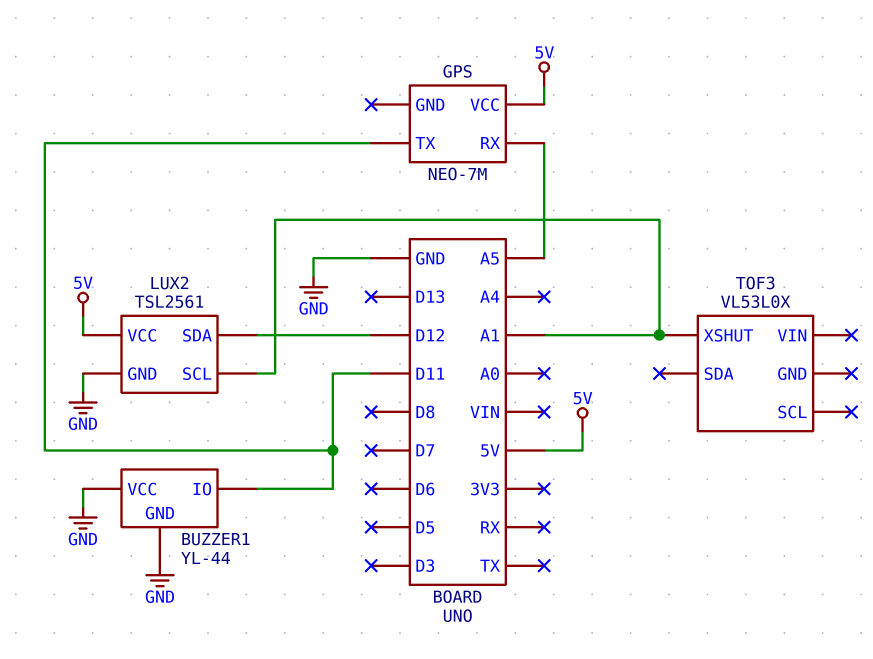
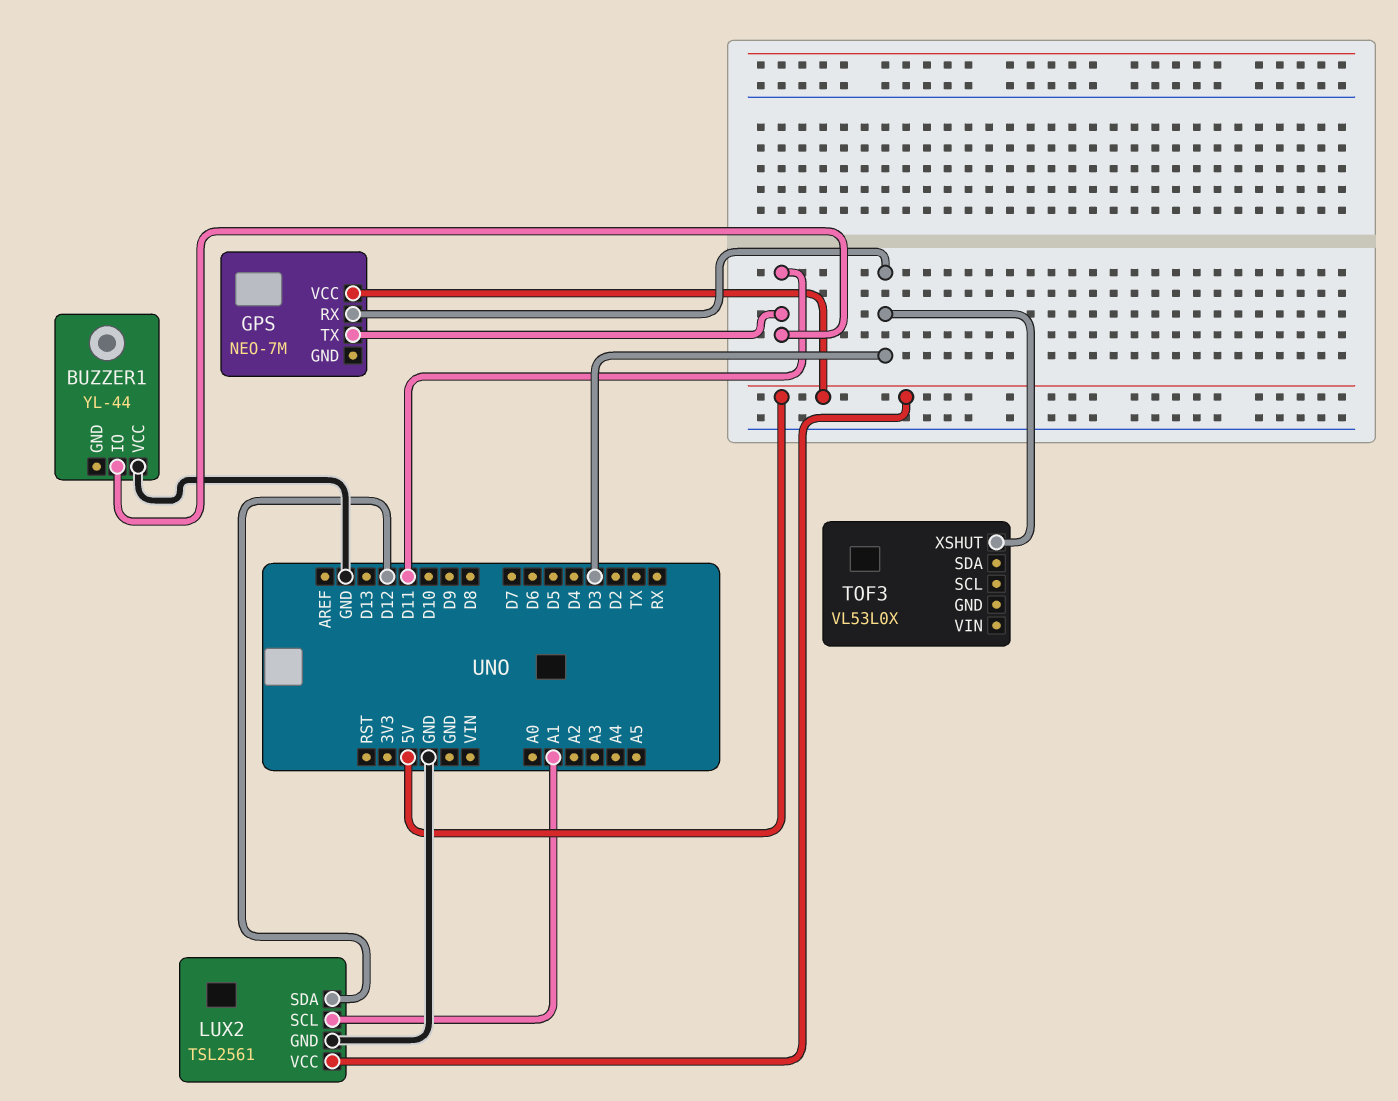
BUZZER1 pin GND: GND -> none
GPS pin RX: A5 -> D3
TOF3 pin XSHUT: A1 -> D3

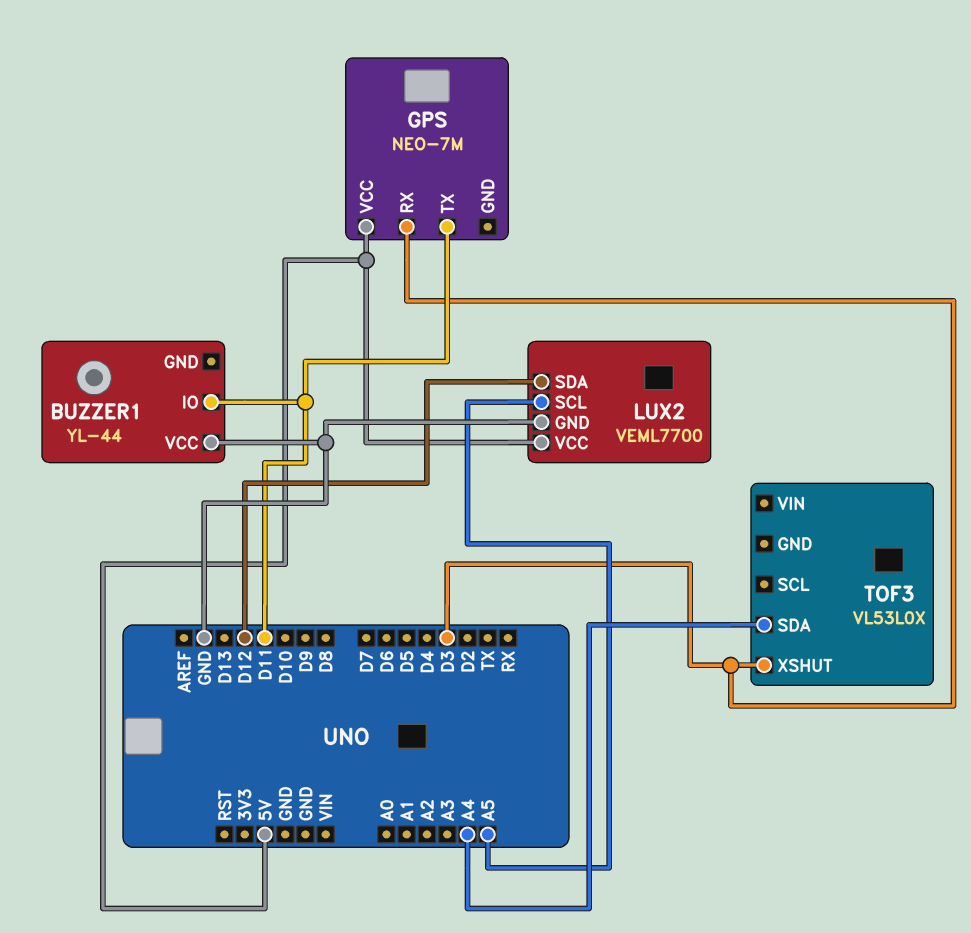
LUX2: TSL2561 -> VEML7700
LUX2 pin SCL: A1 -> A5
TOF3 pin SDA: none -> A4

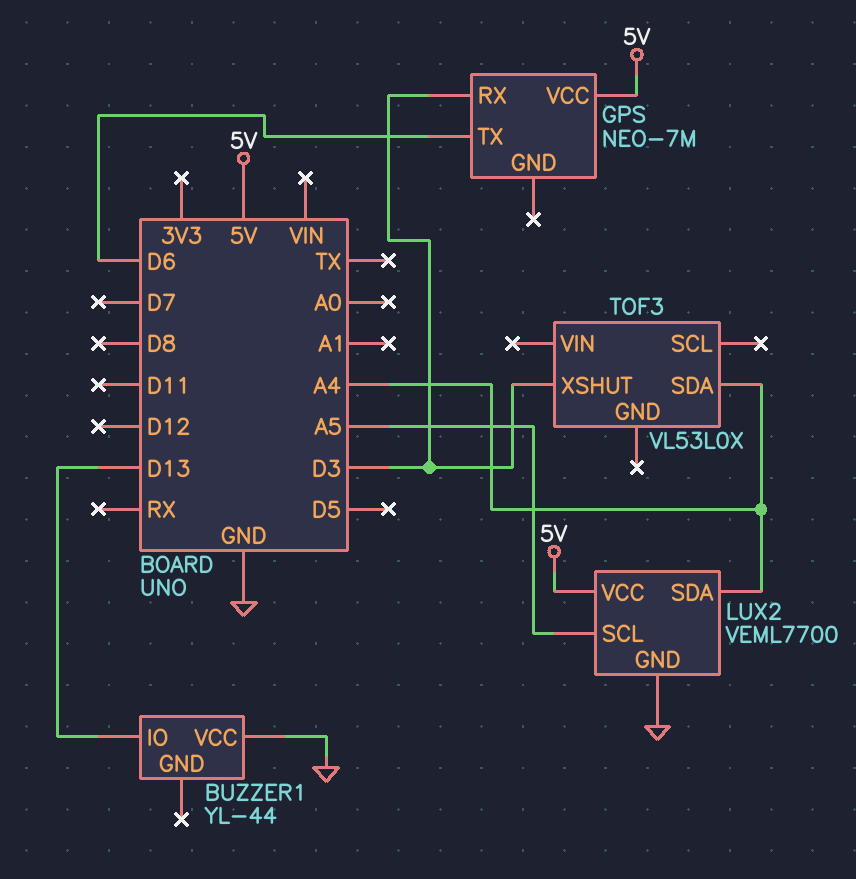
BUZZER1 pin IO: D11 -> D13
GPS pin TX: D11 -> D6
LUX2 pin SDA: D12 -> A4

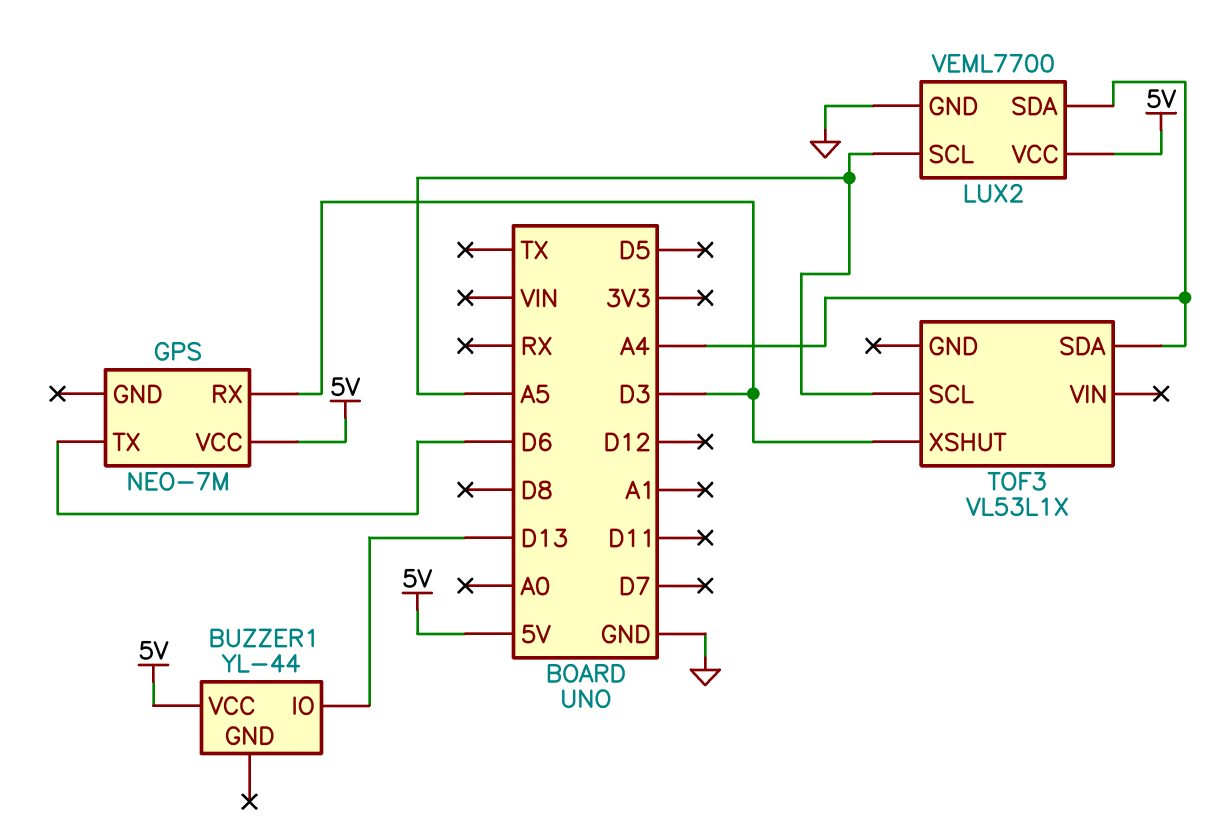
BUZZER1 pin VCC: GND -> 5V
TOF3: VL53L0X -> VL53L1X
TOF3 pin SCL: none -> A5

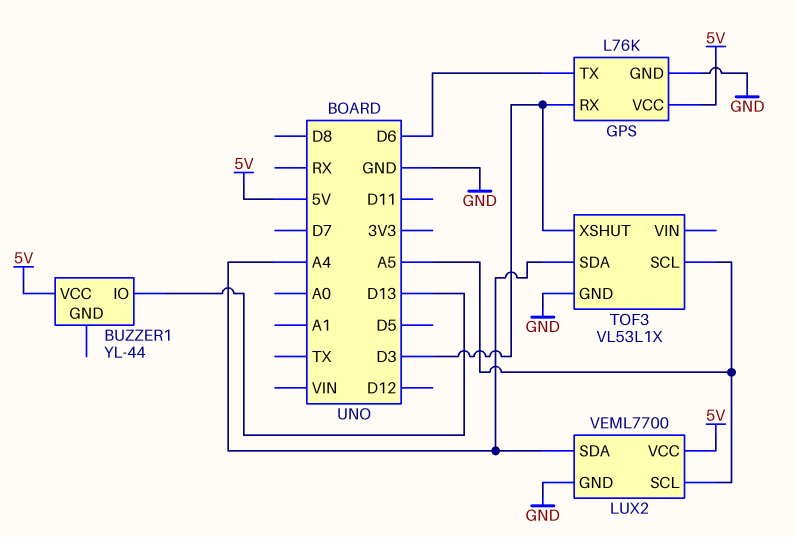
GPS: NEO-7M -> L76K
GPS pin GND: none -> GND
TOF3 pin GND: none -> GND

